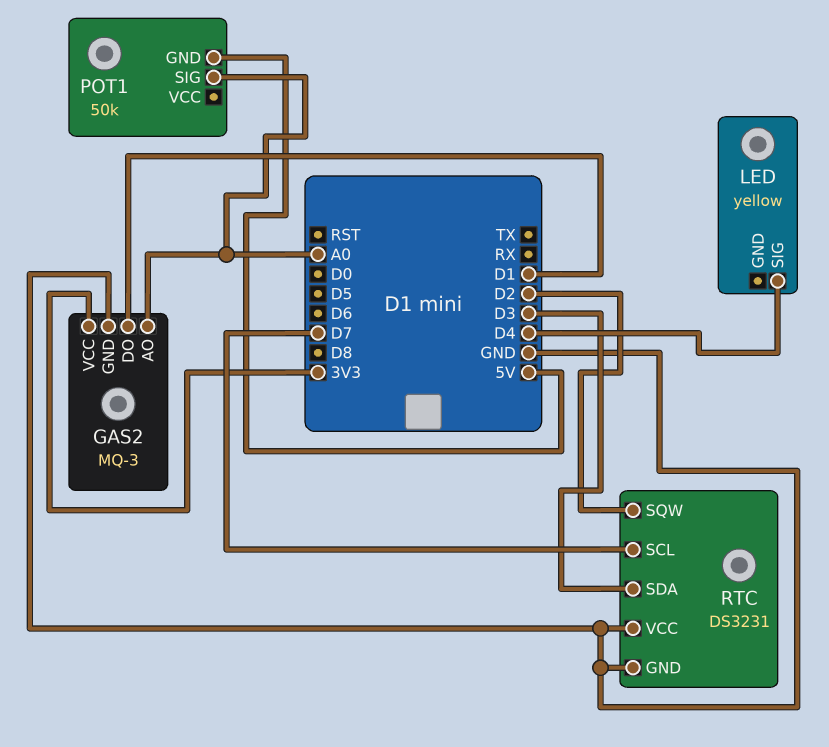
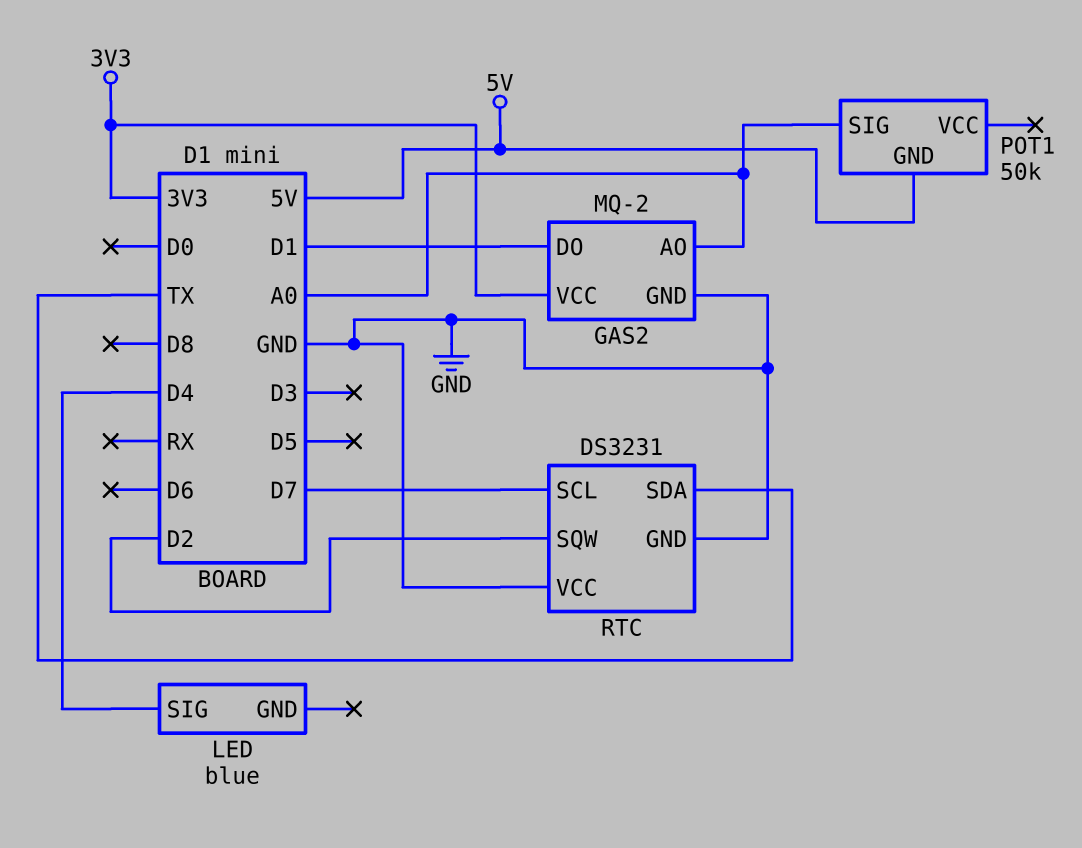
GAS2: MQ-3 -> MQ-2
LED: yellow -> blue
RTC pin SDA: D3 -> TX

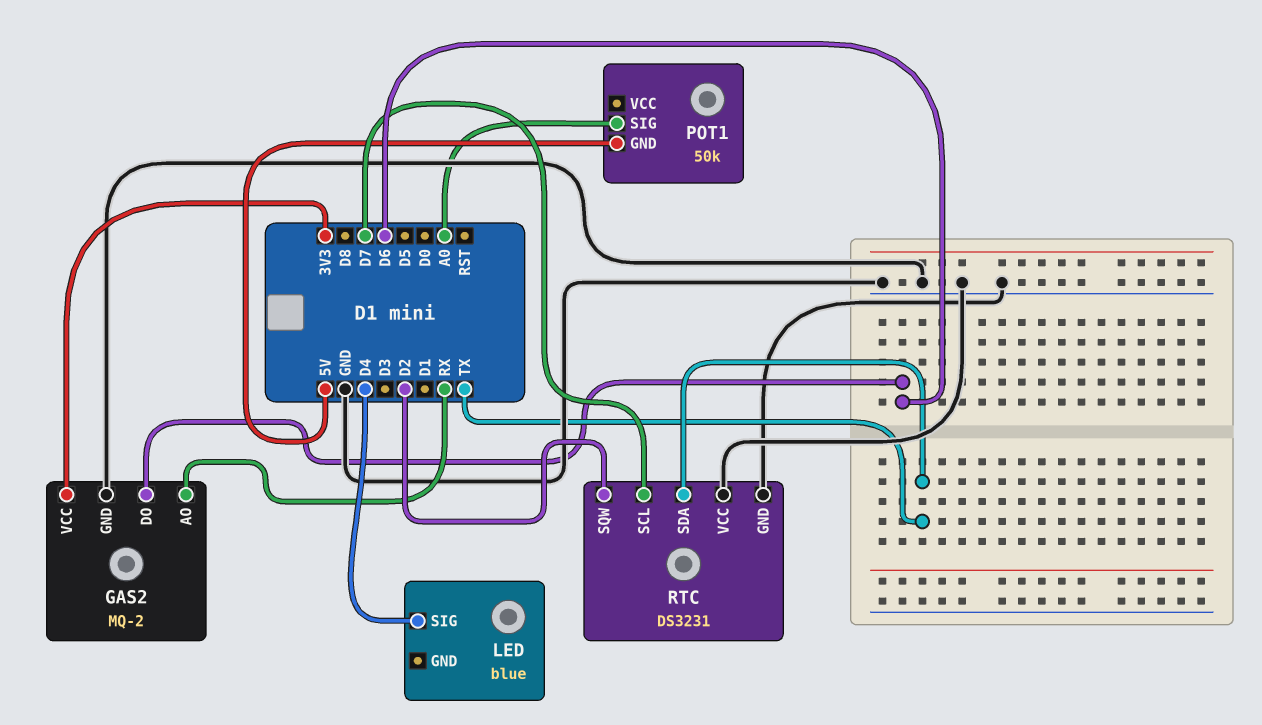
GAS2 pin AO: A0 -> RX
GAS2 pin DO: D1 -> D6

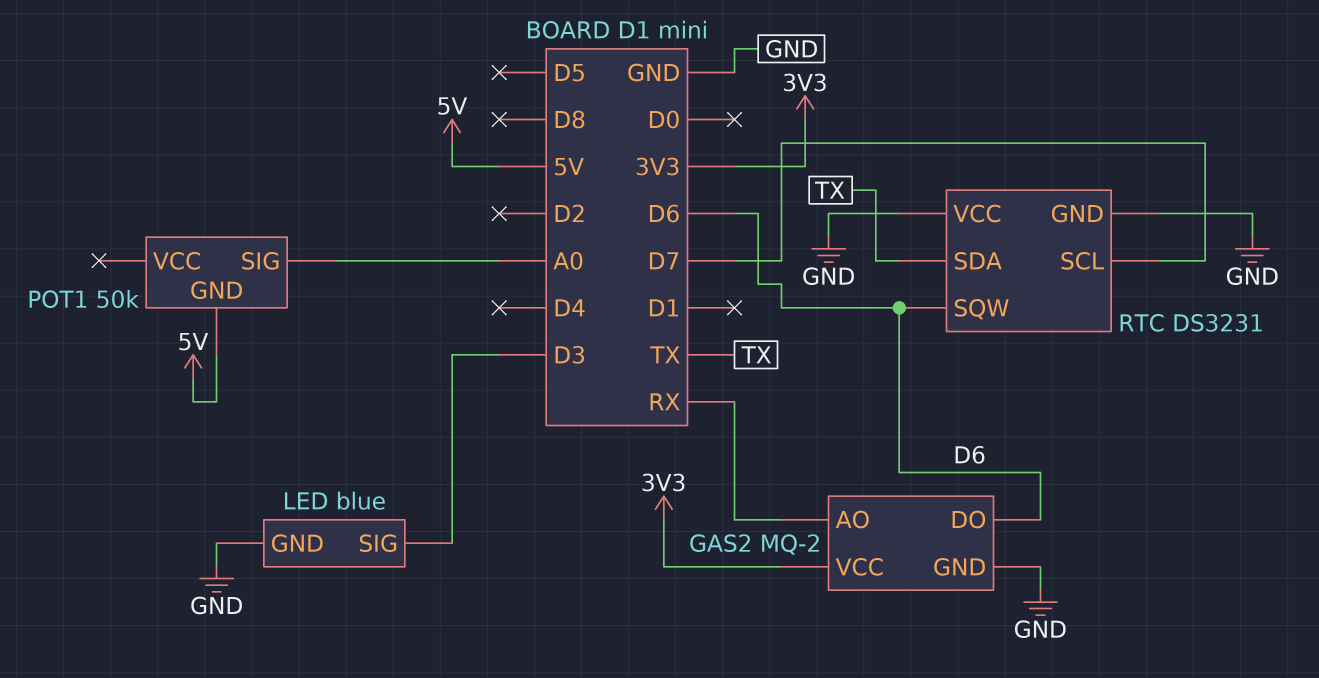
LED pin GND: none -> GND
LED pin SIG: D4 -> D3
RTC pin SQW: D2 -> D6

